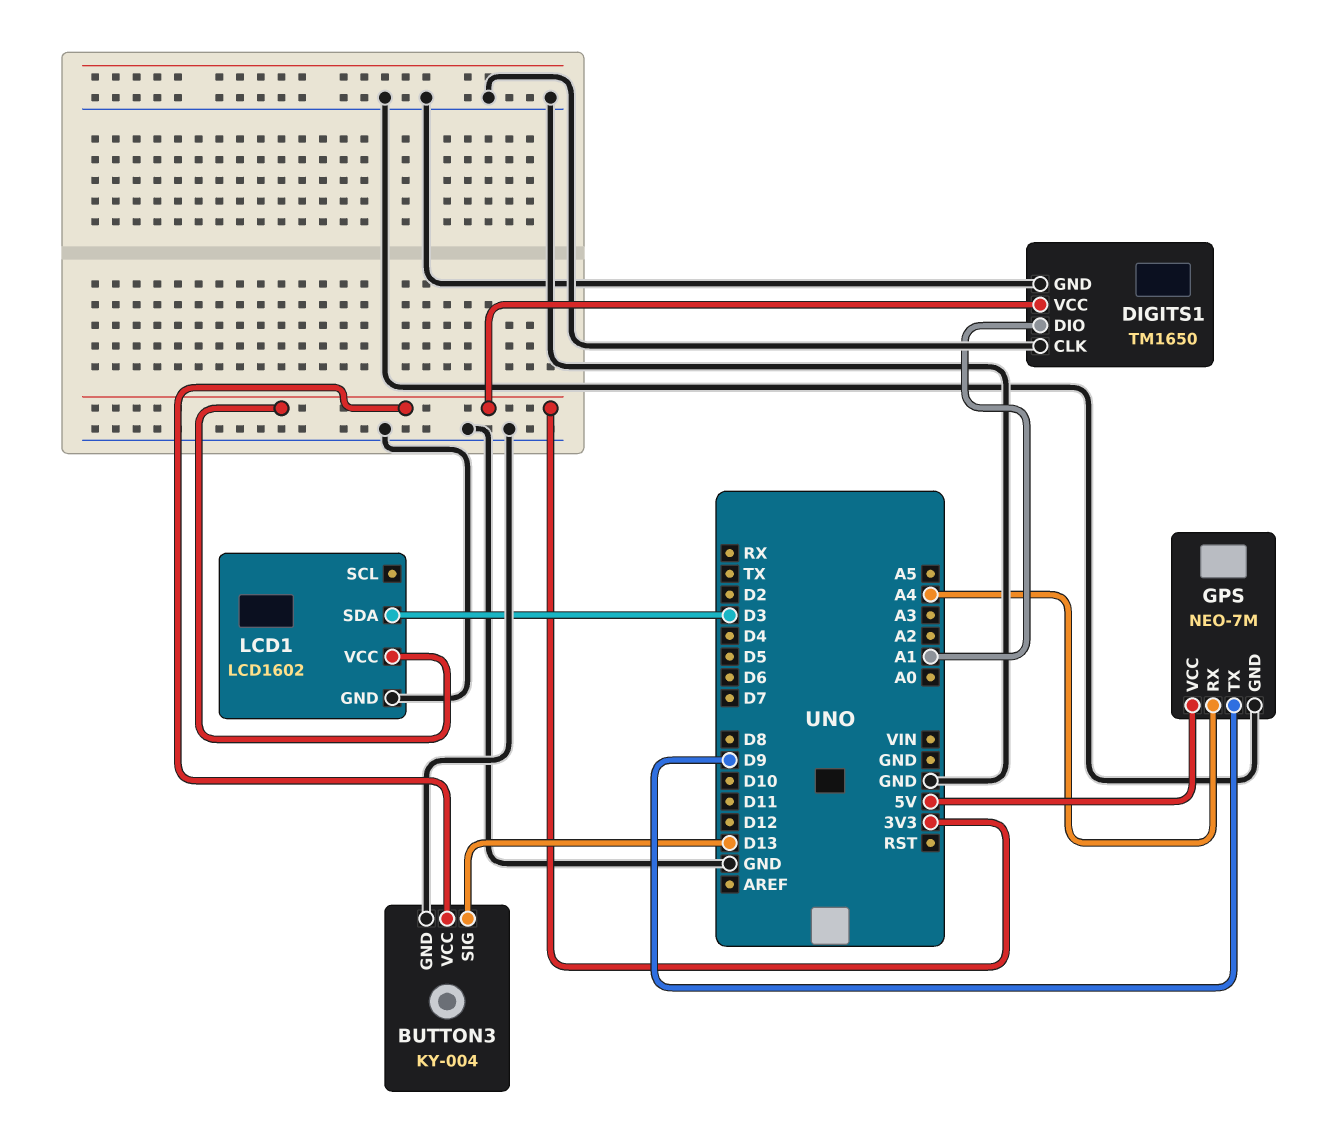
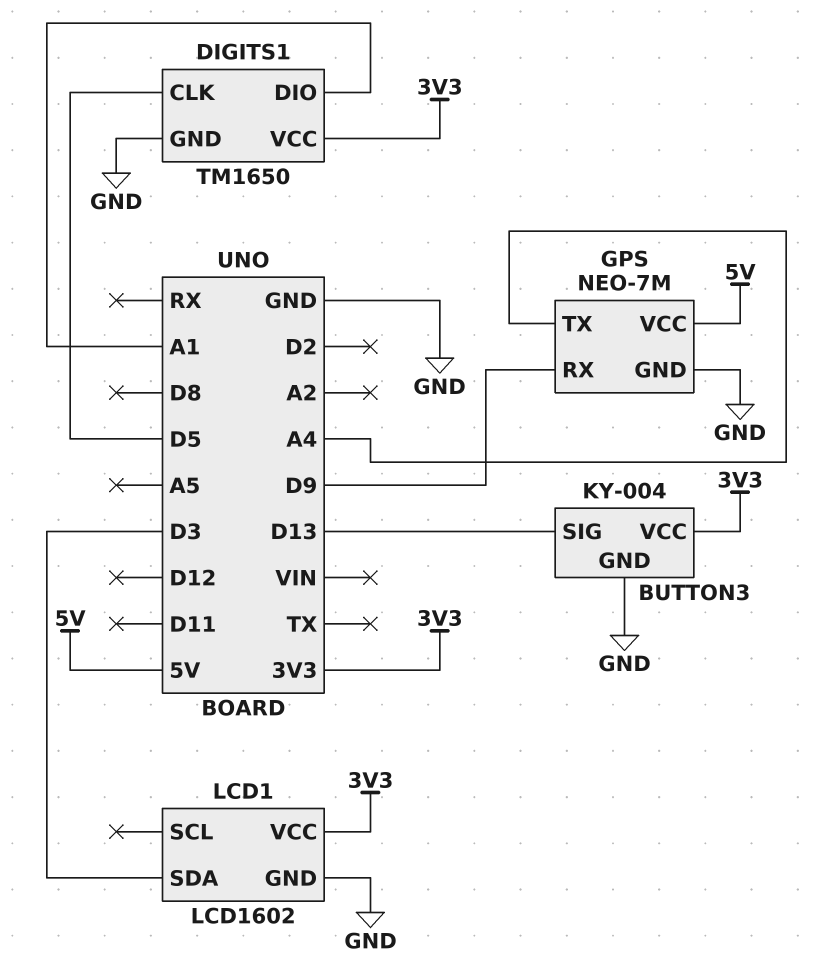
DIGITS1 pin CLK: GND -> D5
GPS pin RX: A4 -> D9
GPS pin TX: D9 -> A4

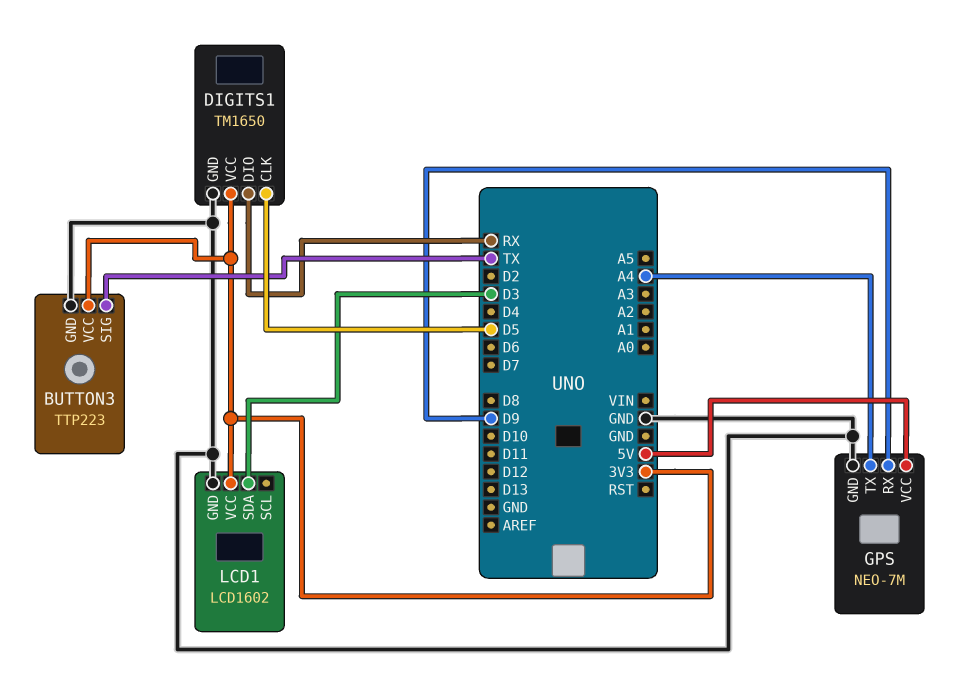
BUTTON3: KY-004 -> TTP223
BUTTON3 pin SIG: D13 -> TX
DIGITS1 pin DIO: A1 -> RX

